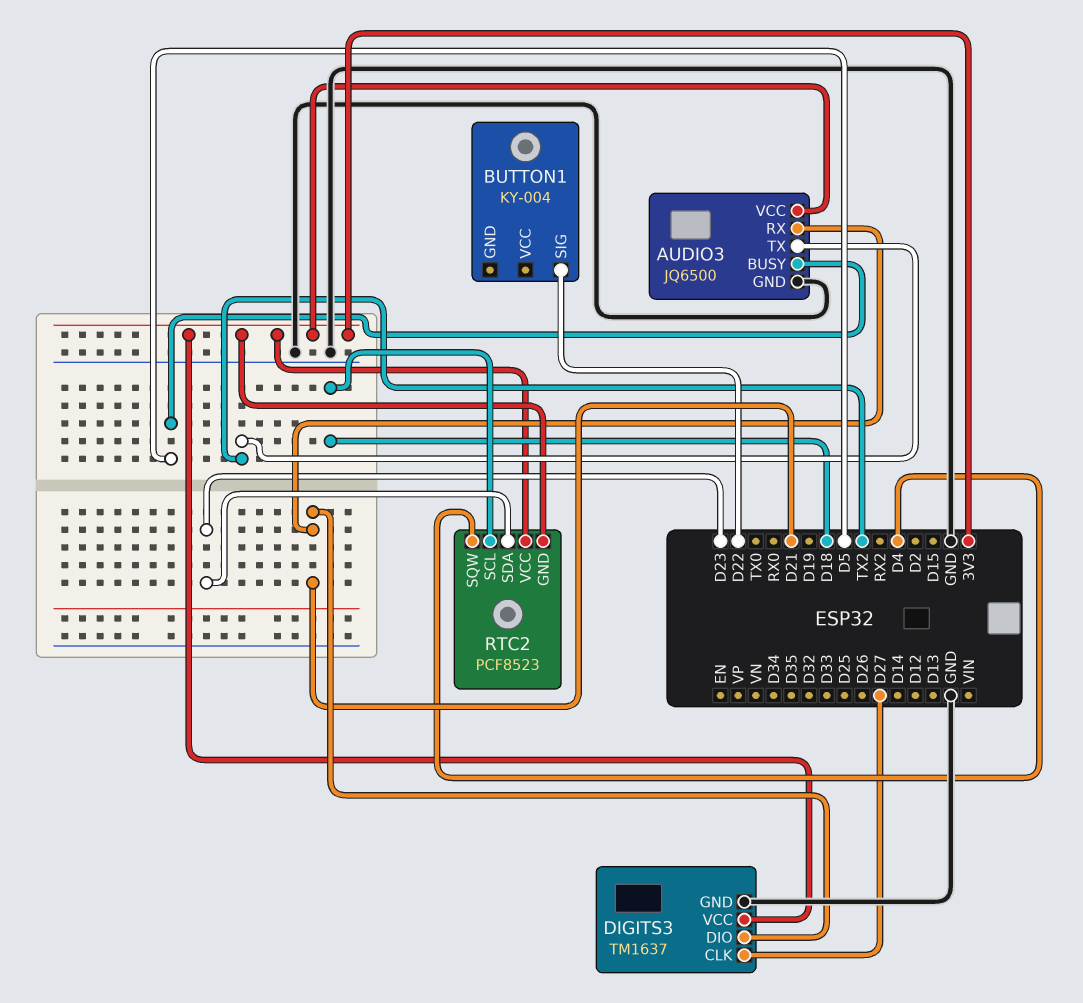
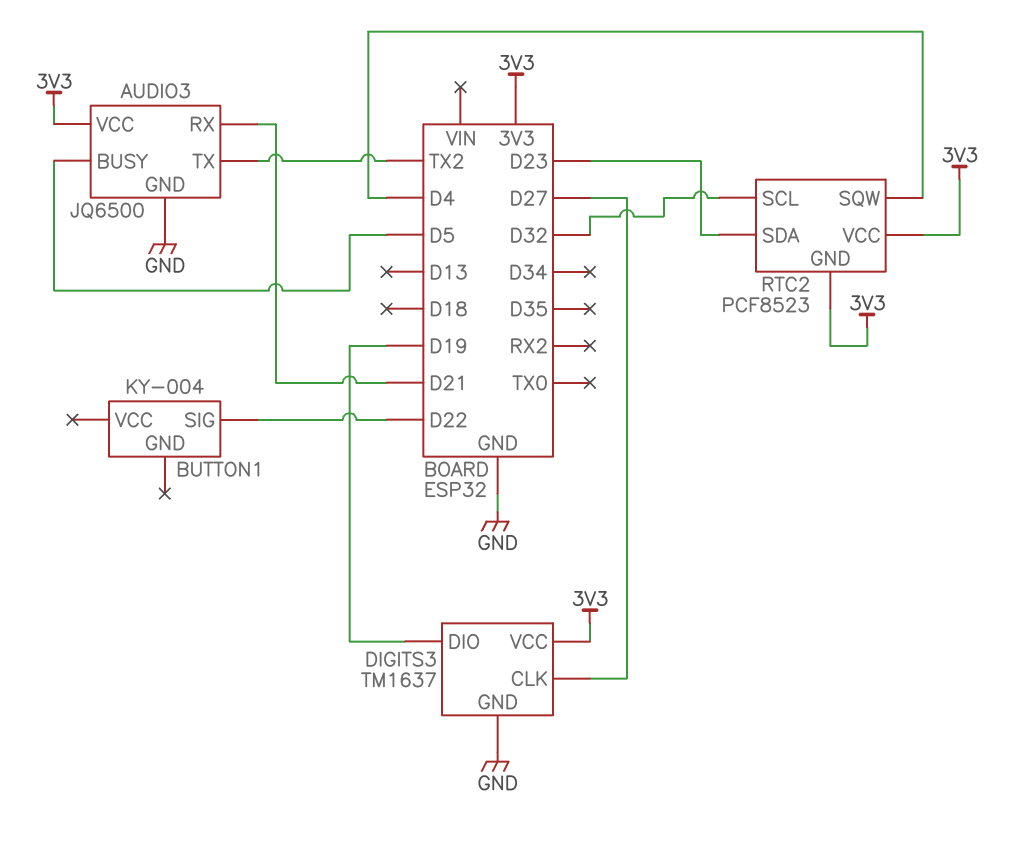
DIGITS3 pin DIO: D21 -> D19
RTC2 pin SCL: D18 -> D32

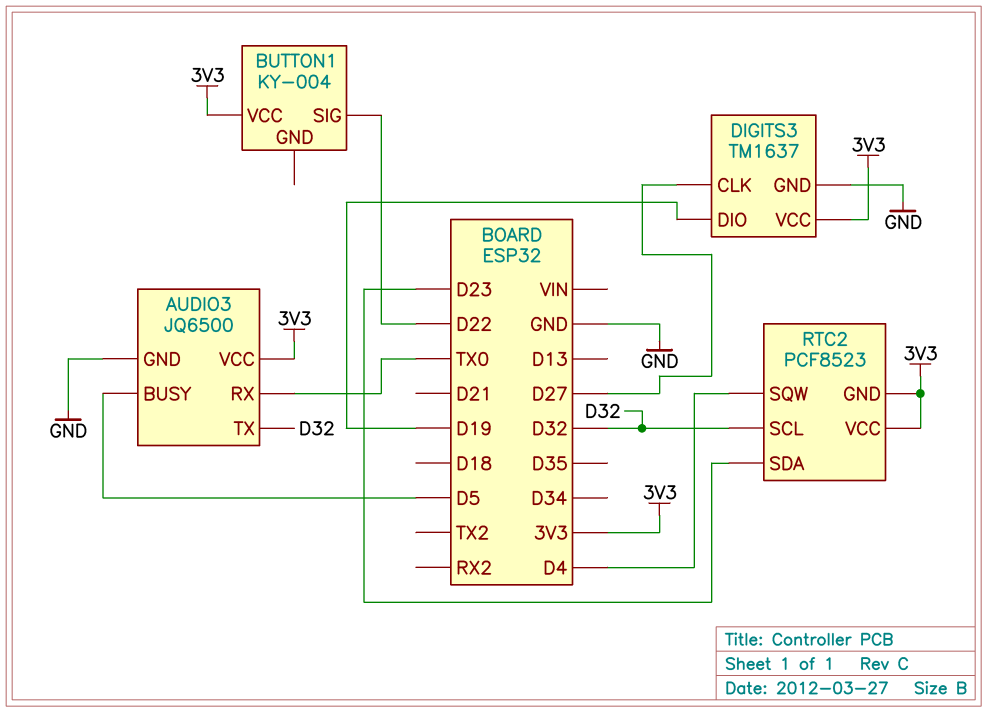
AUDIO3 pin RX: D21 -> TX0
AUDIO3 pin TX: TX2 -> D32
BUTTON1 pin VCC: none -> 3V3

